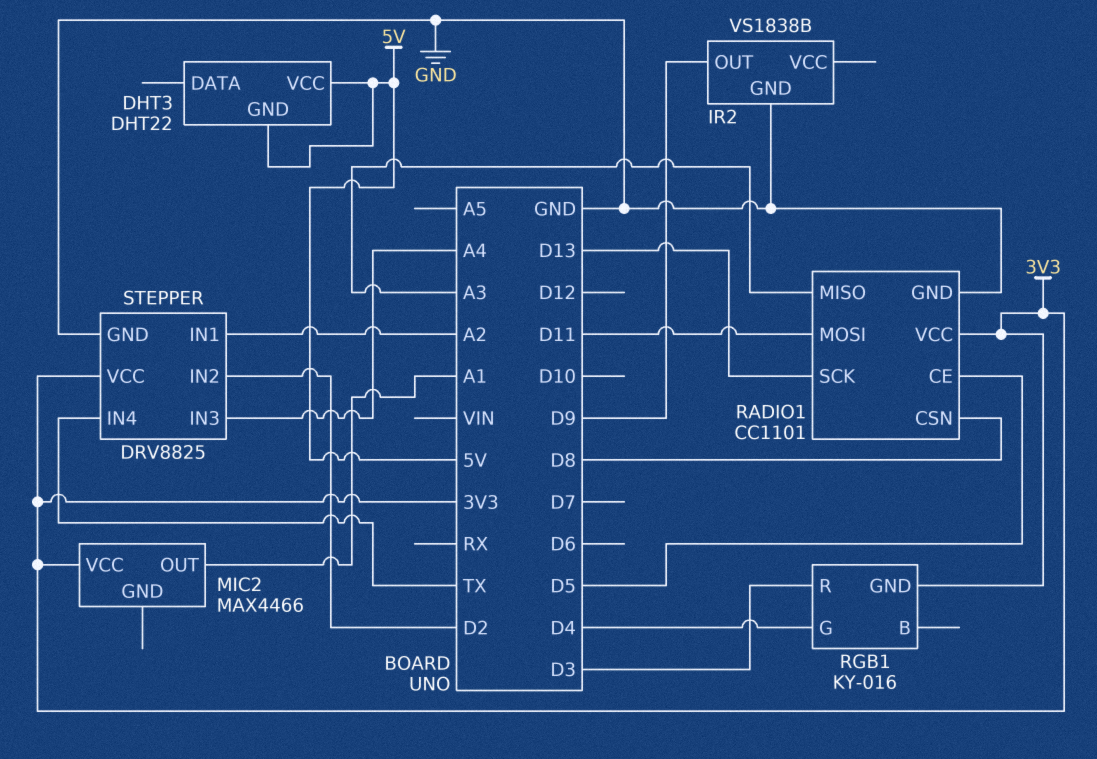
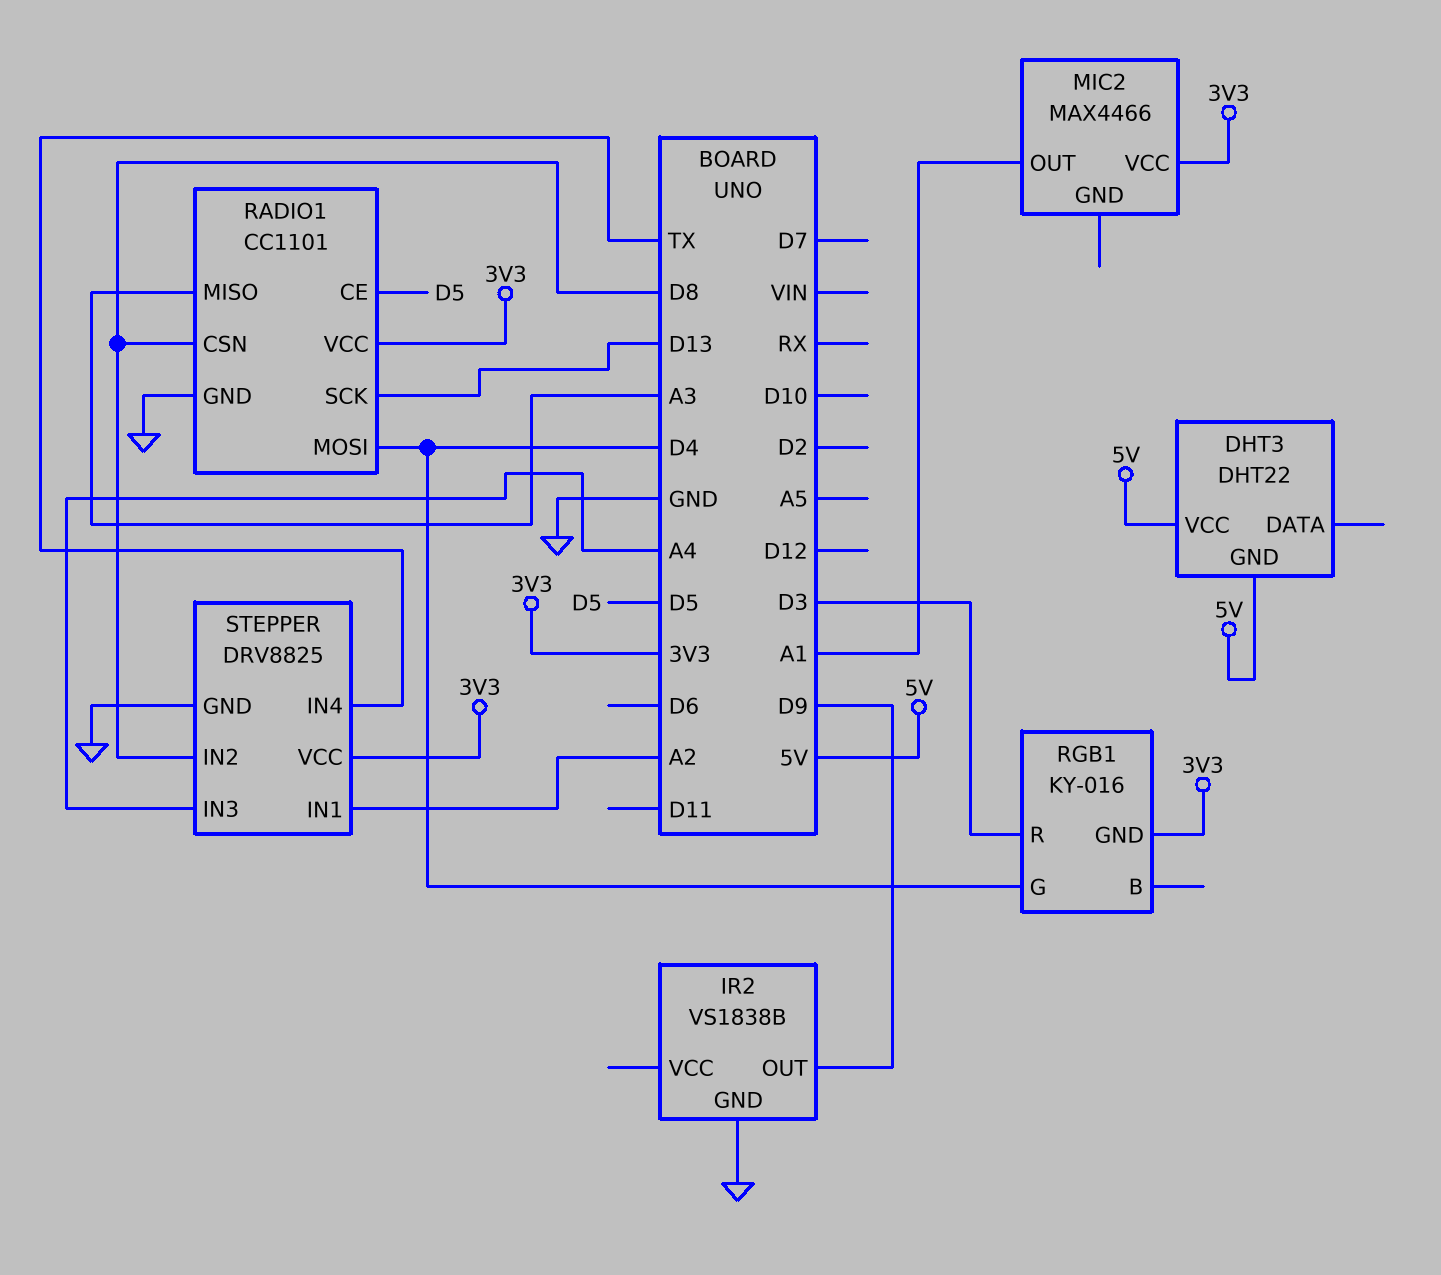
RADIO1 pin MOSI: D11 -> D4
STEPPER pin IN2: D2 -> D8

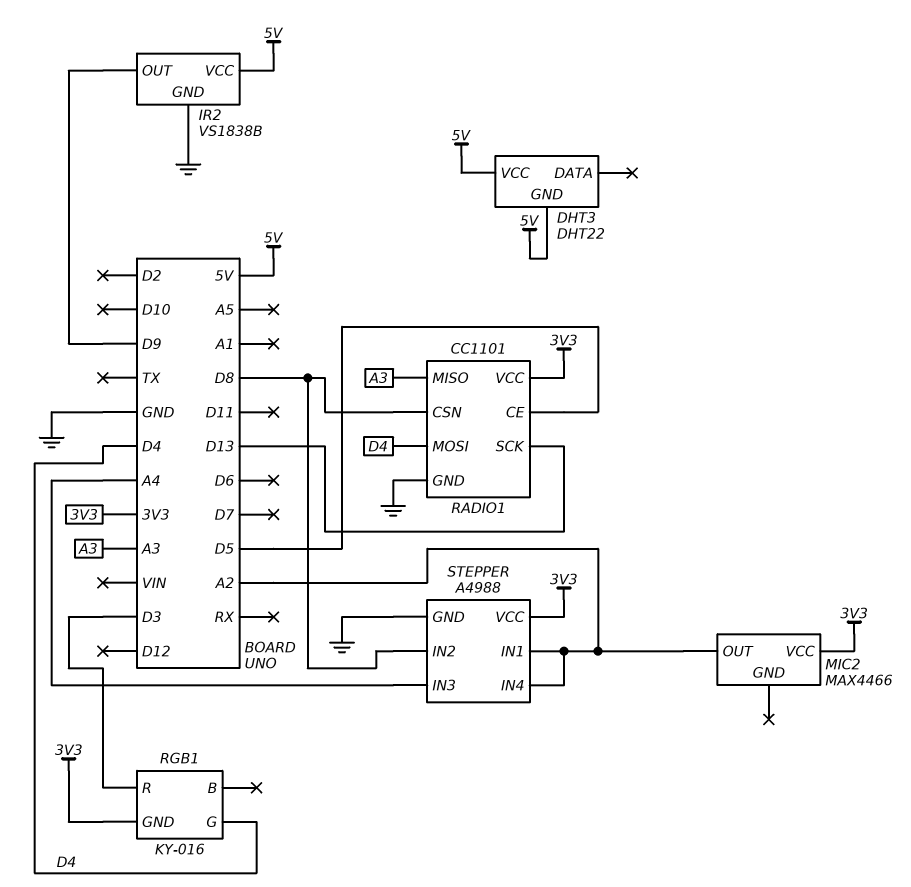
IR2 pin VCC: none -> 5V
MIC2 pin OUT: A1 -> A2
STEPPER: DRV8825 -> A4988
STEPPER pin IN4: TX -> A2

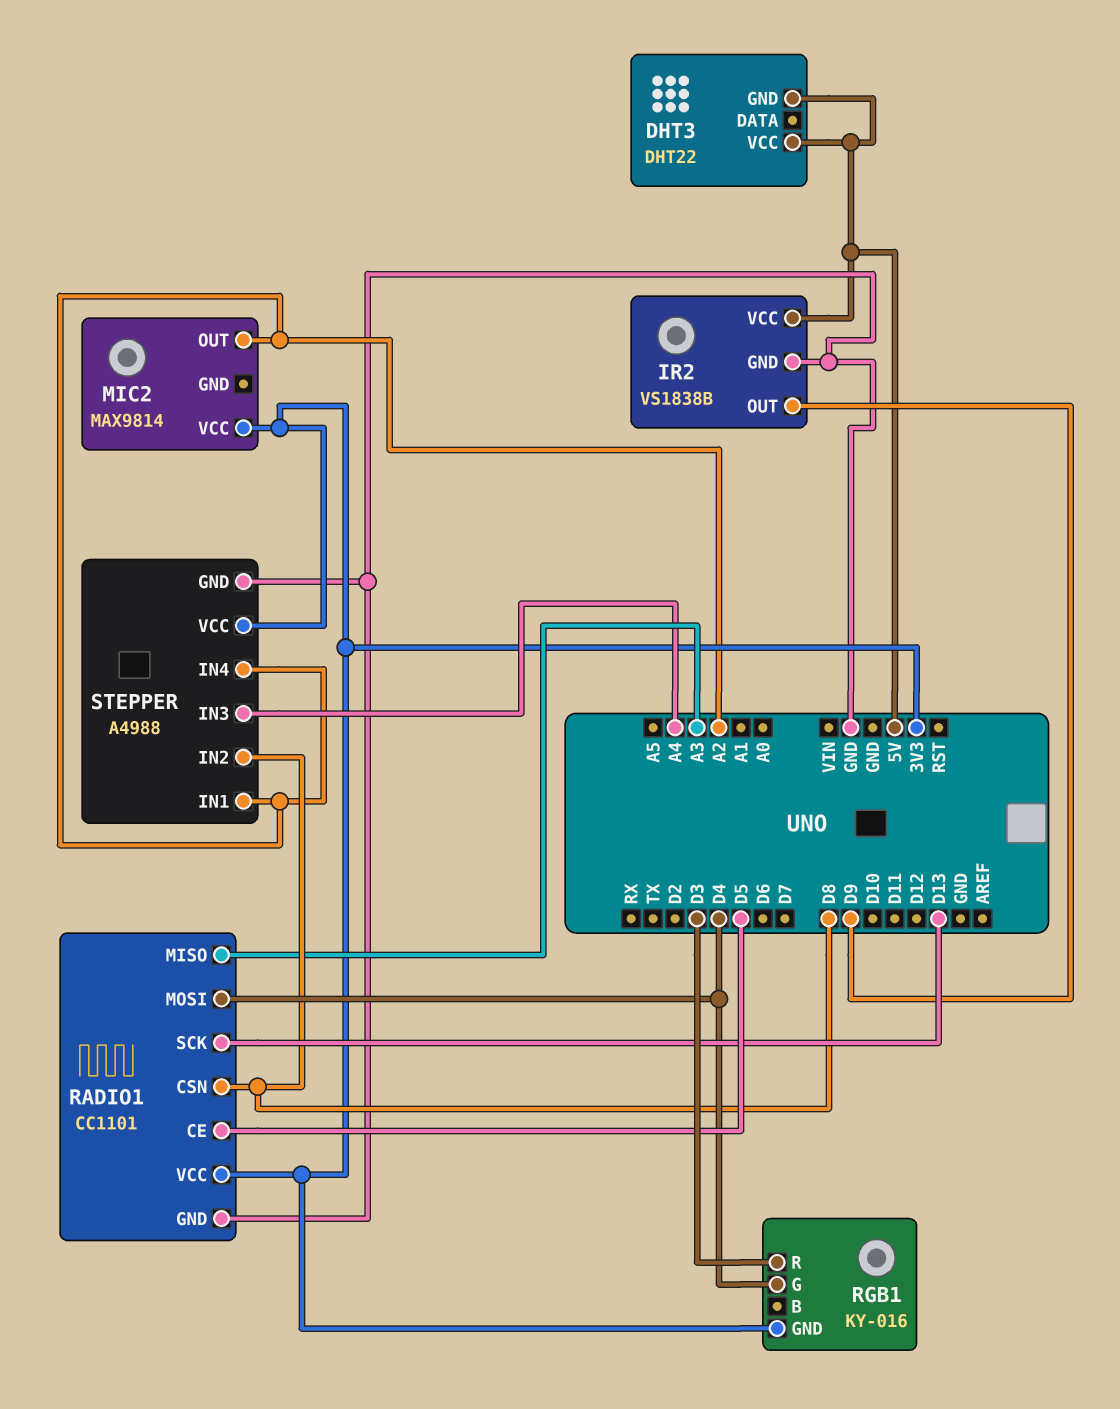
MIC2: MAX4466 -> MAX9814

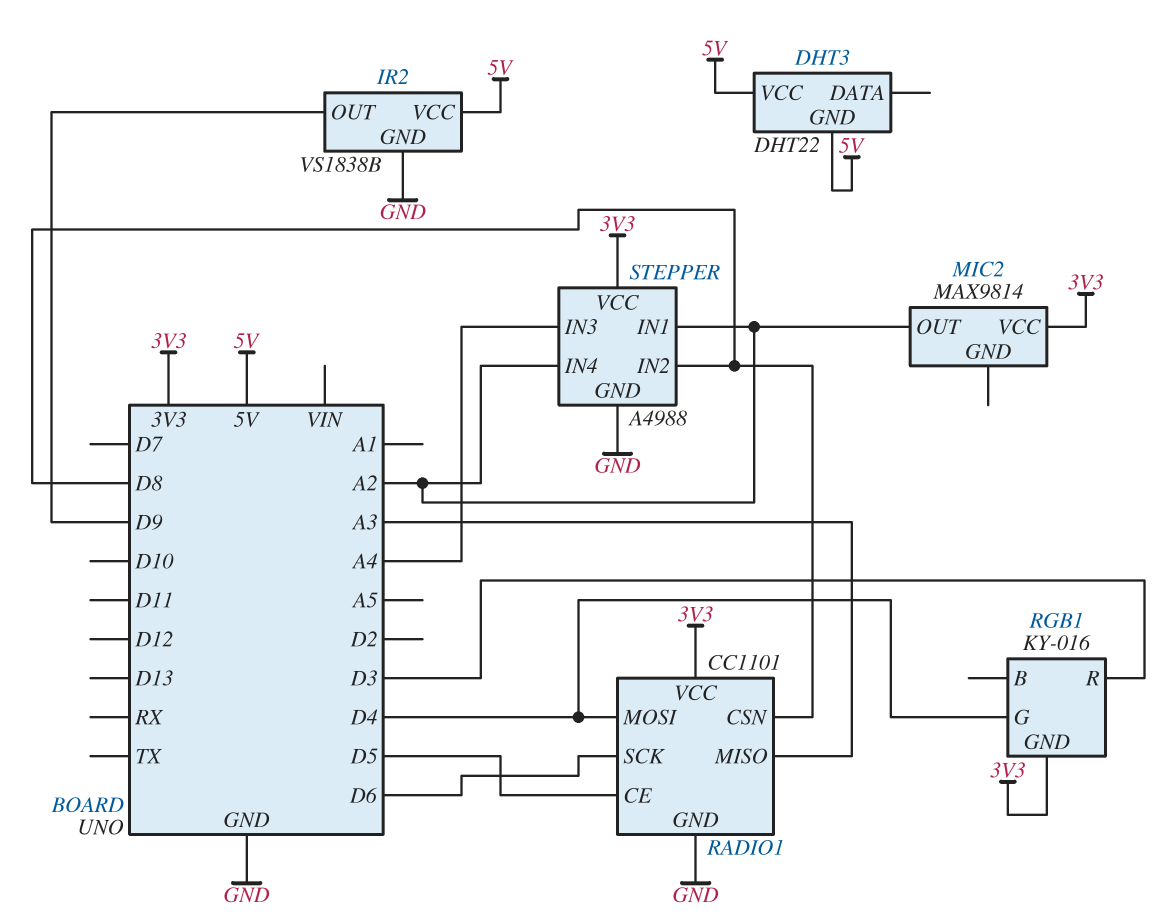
RADIO1 pin SCK: D13 -> D6

